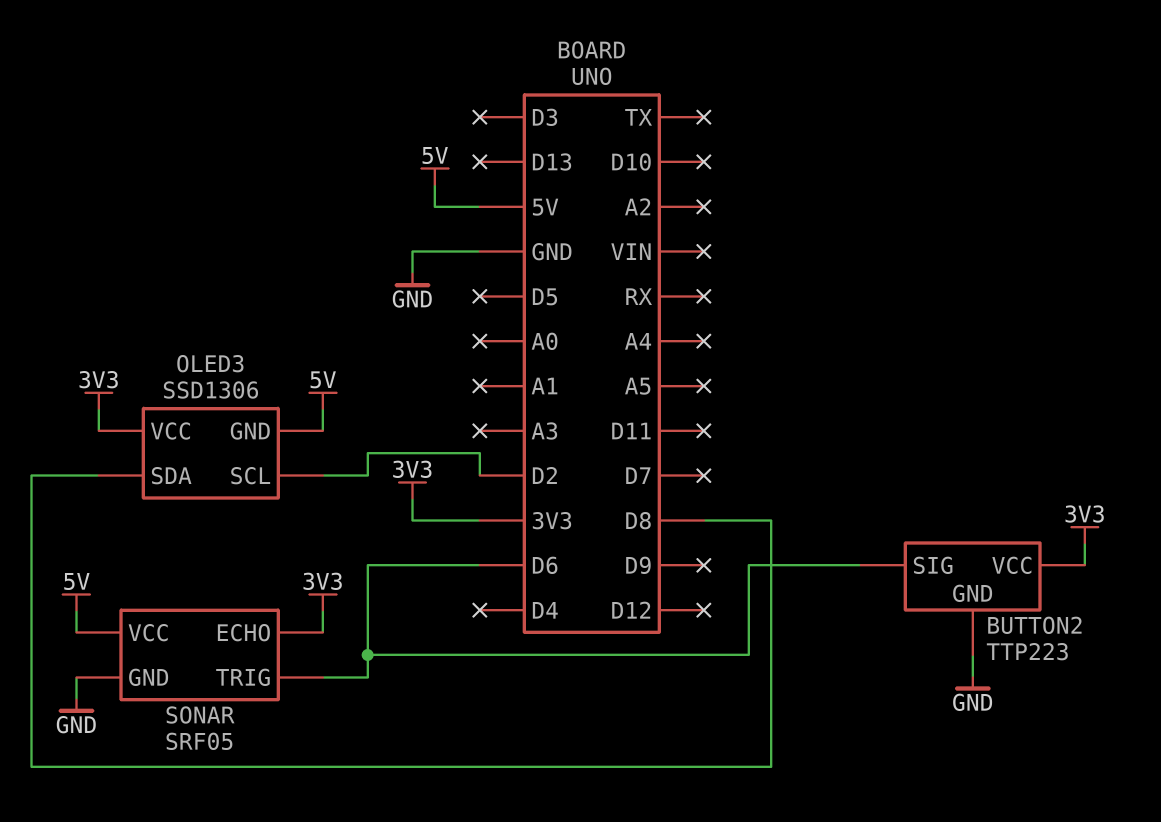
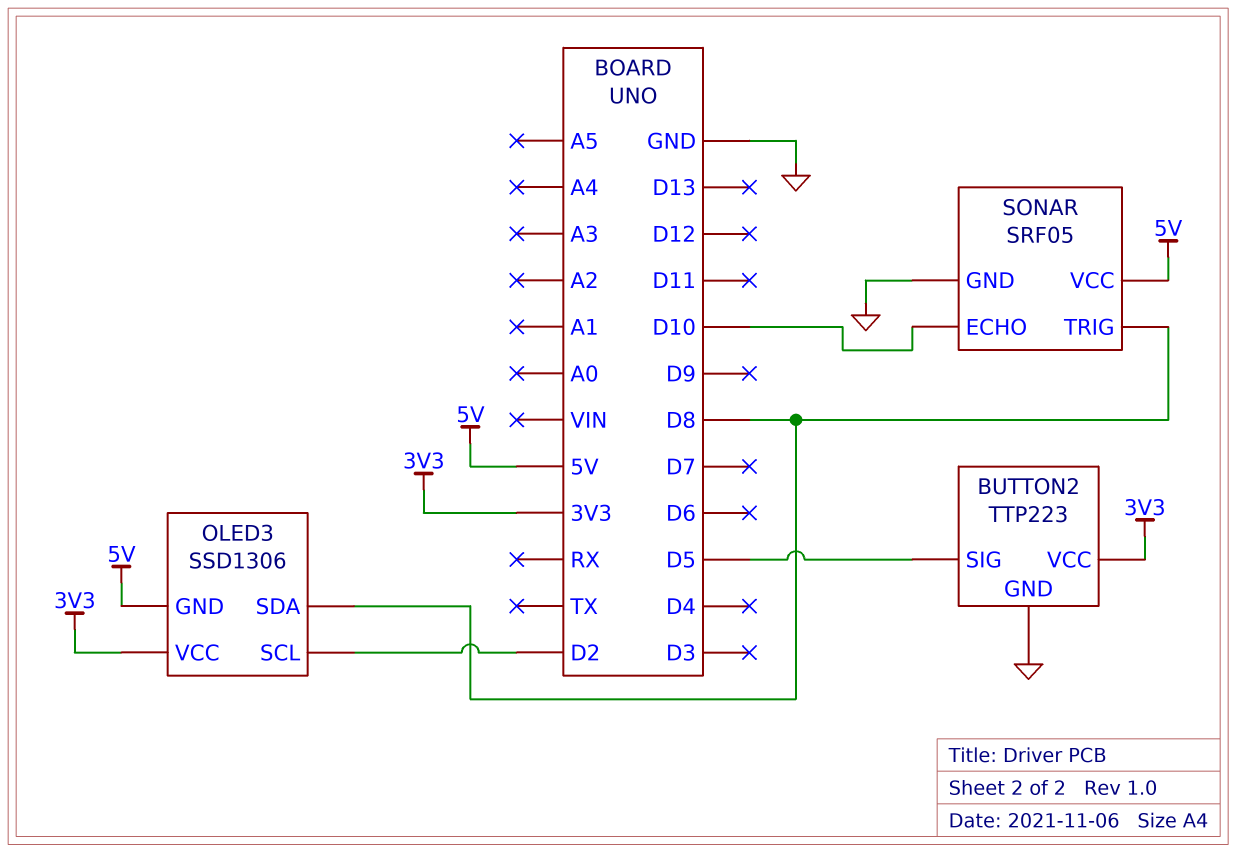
BUTTON2 pin SIG: D6 -> D5
SONAR pin ECHO: 3V3 -> D10
SONAR pin TRIG: D6 -> D8

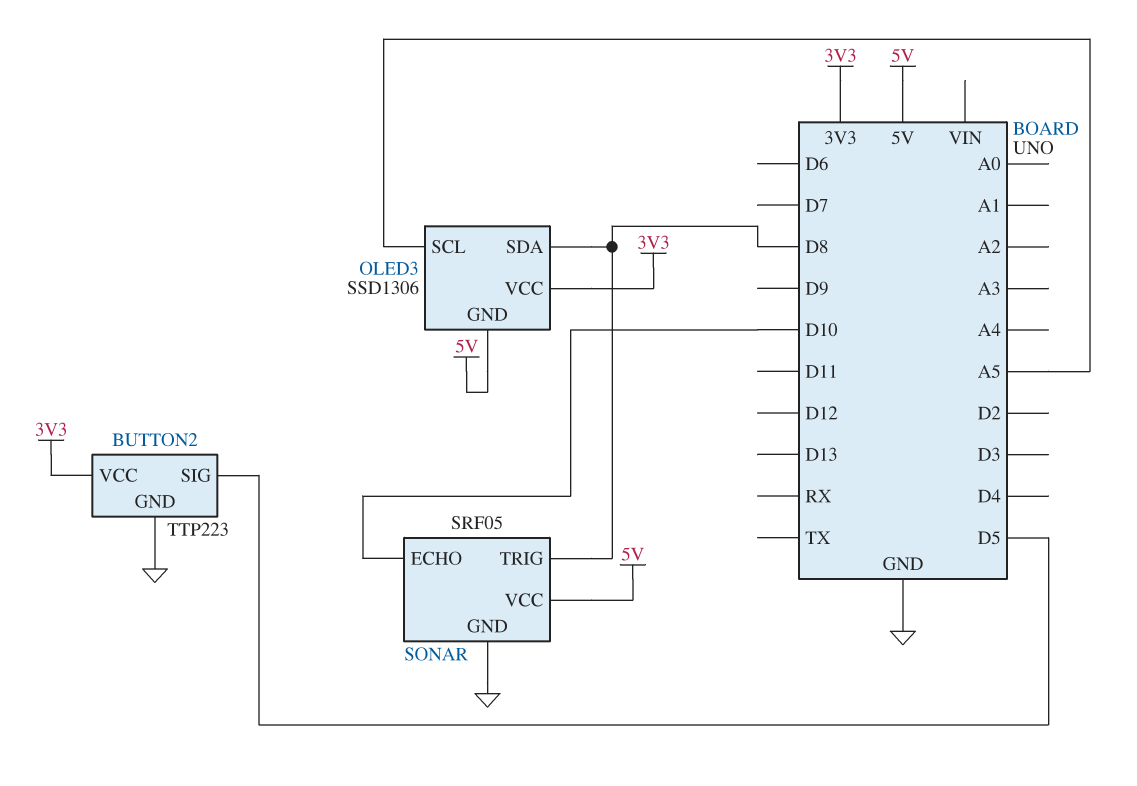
OLED3 pin SCL: D2 -> A5

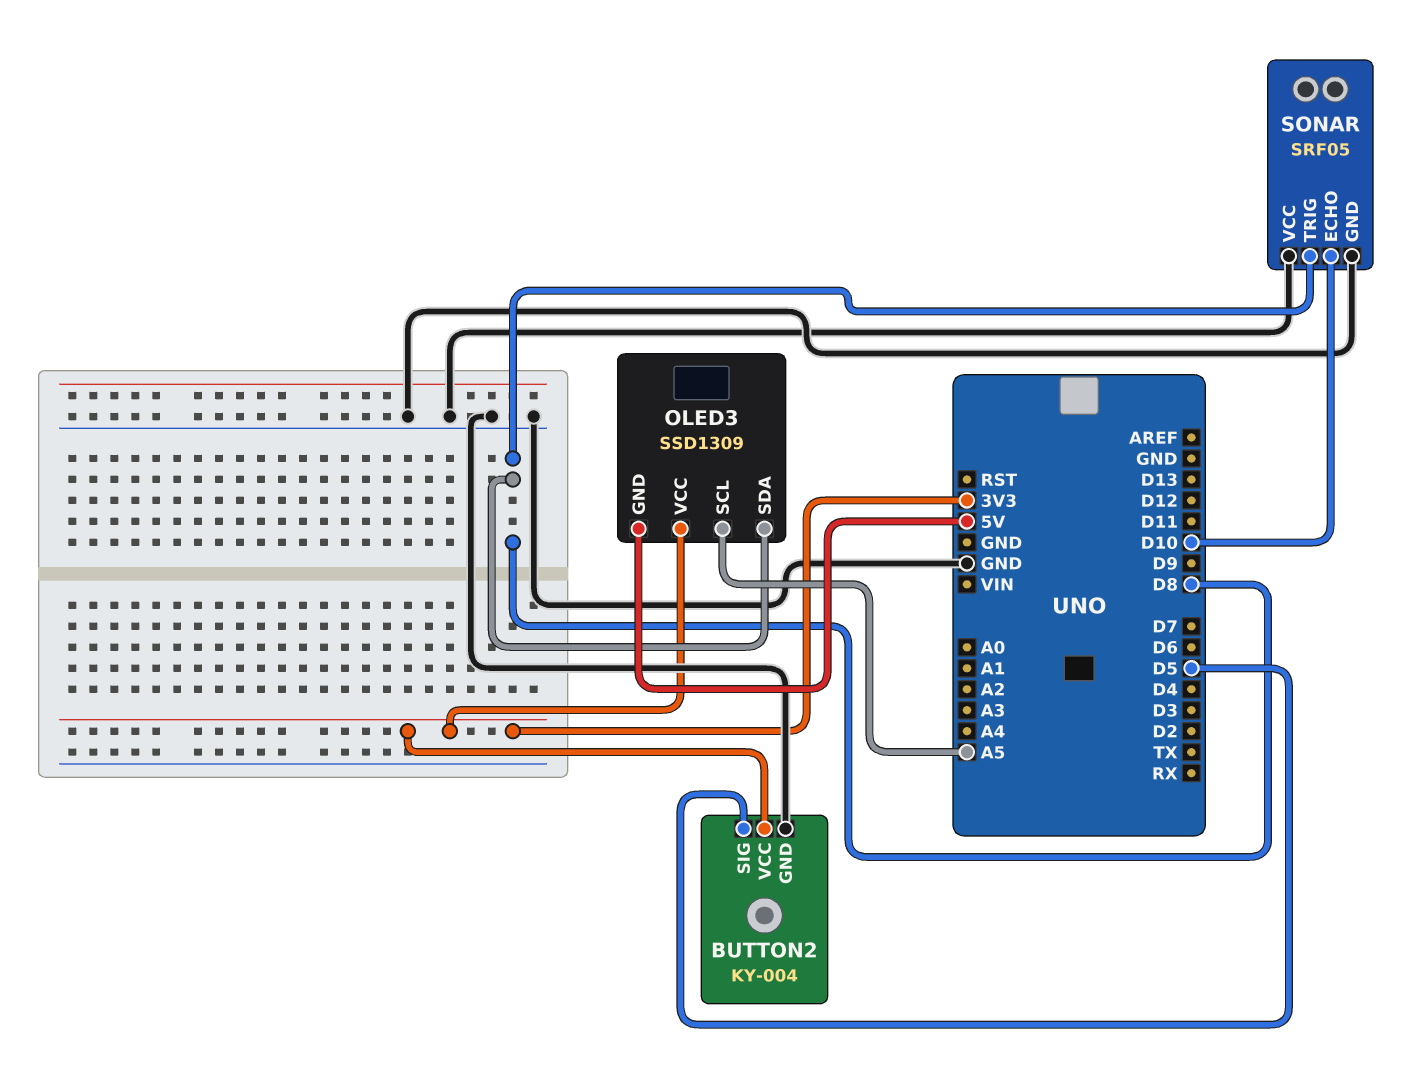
BUTTON2: TTP223 -> KY-004
OLED3: SSD1306 -> SSD1309
SONAR pin VCC: 5V -> GND

